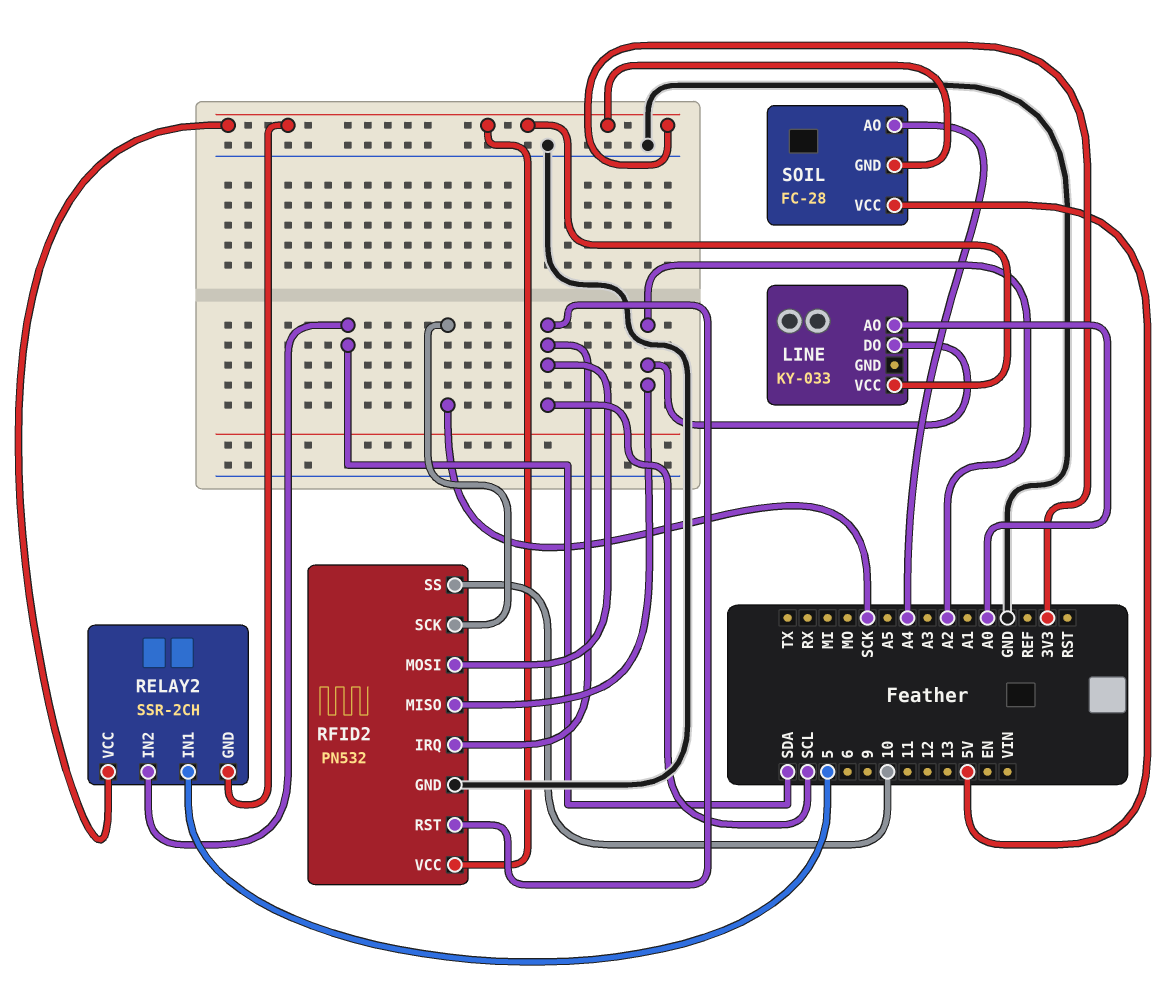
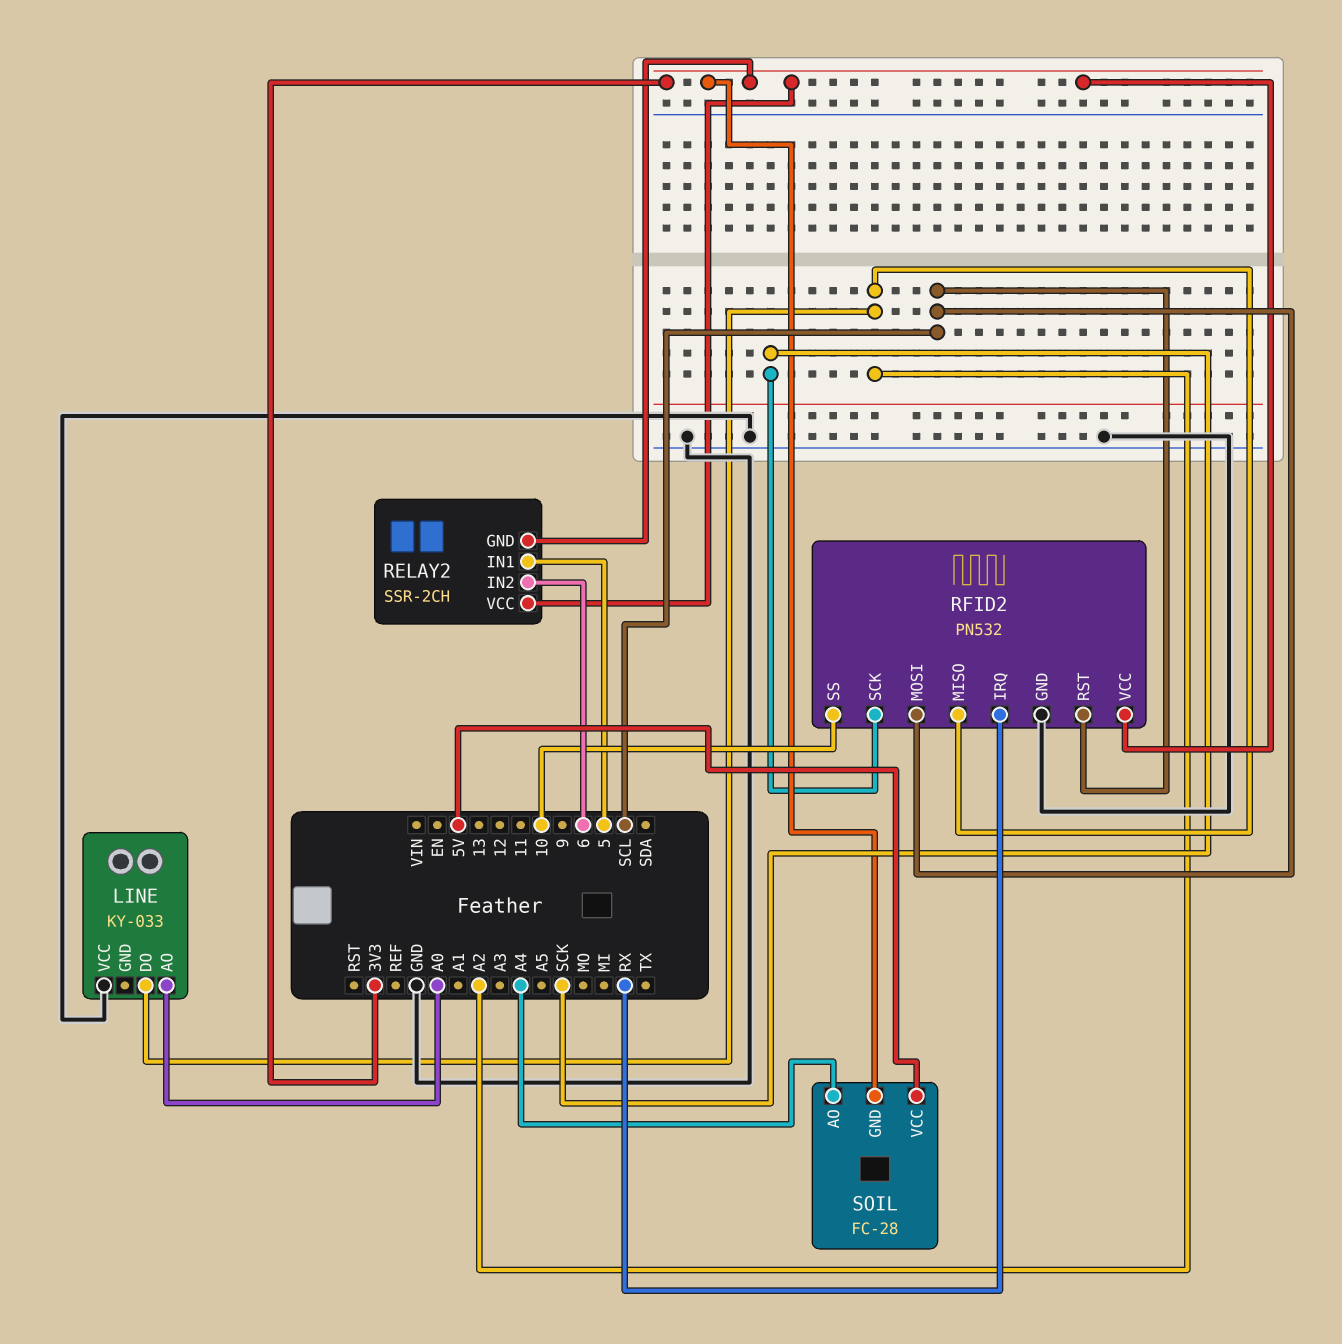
LINE pin VCC: 3V3 -> GND
RELAY2 pin IN2: SDA -> 6
RFID2 pin IRQ: SCL -> RX

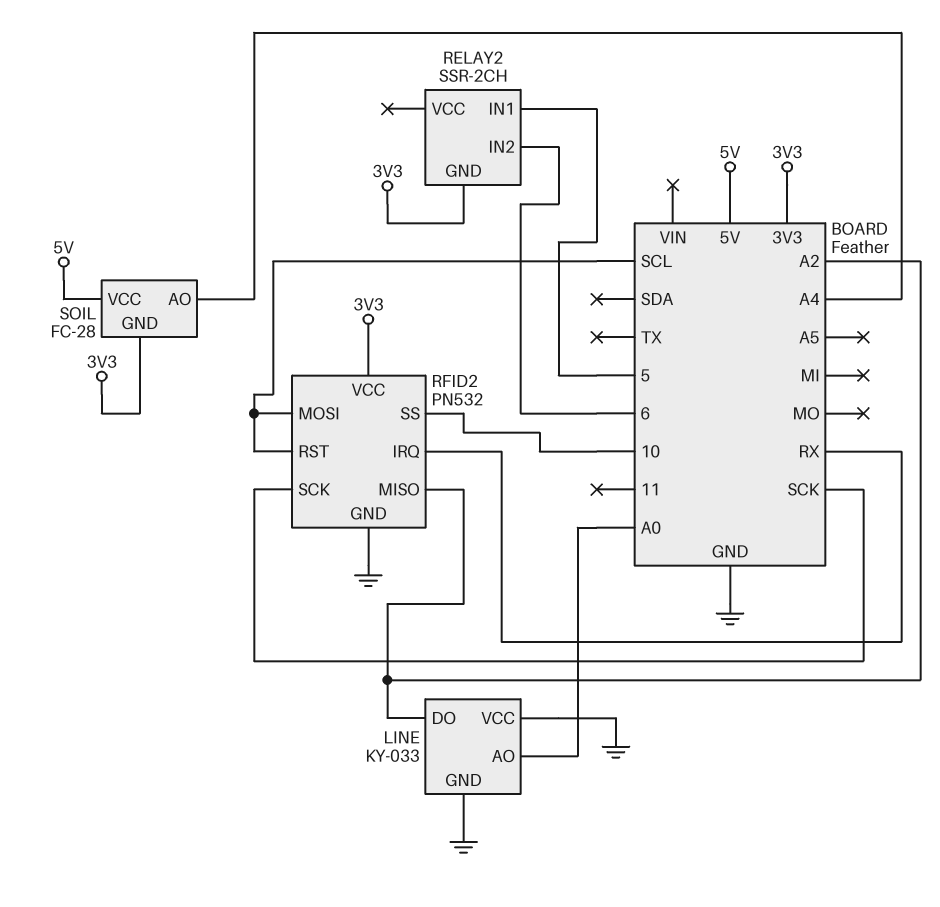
LINE pin GND: none -> GND
RELAY2 pin VCC: 3V3 -> none

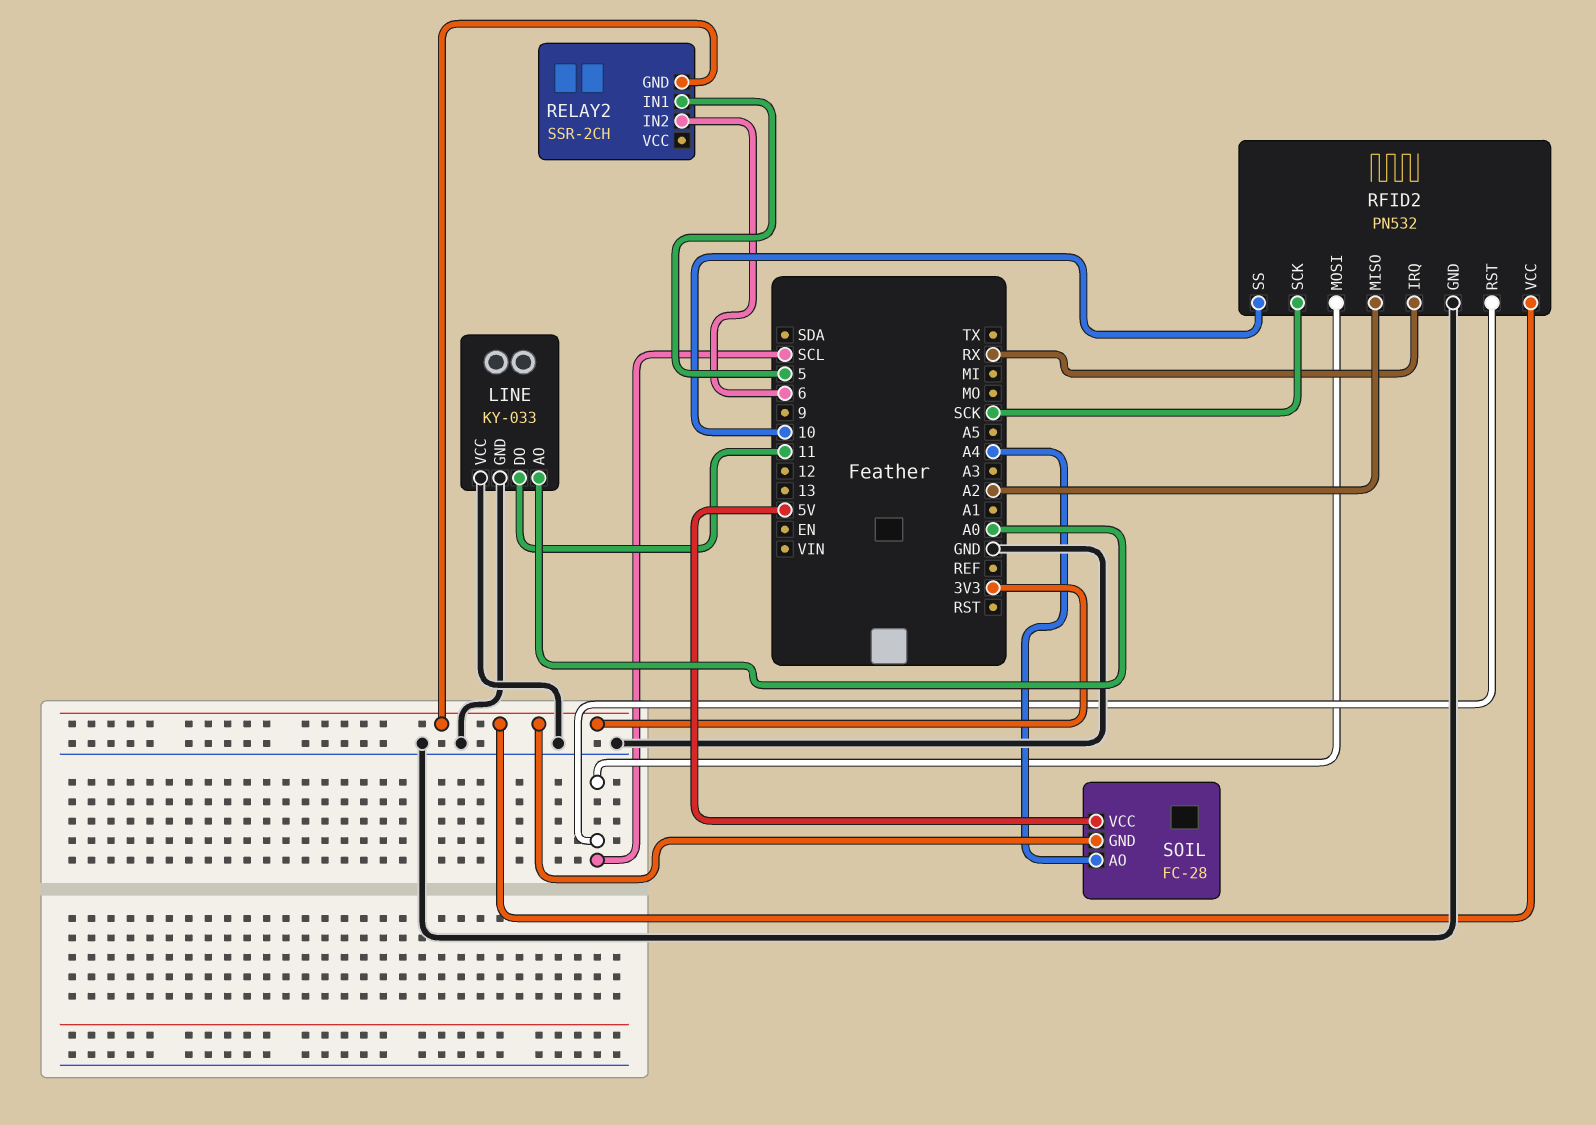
LINE pin DO: A2 -> 11

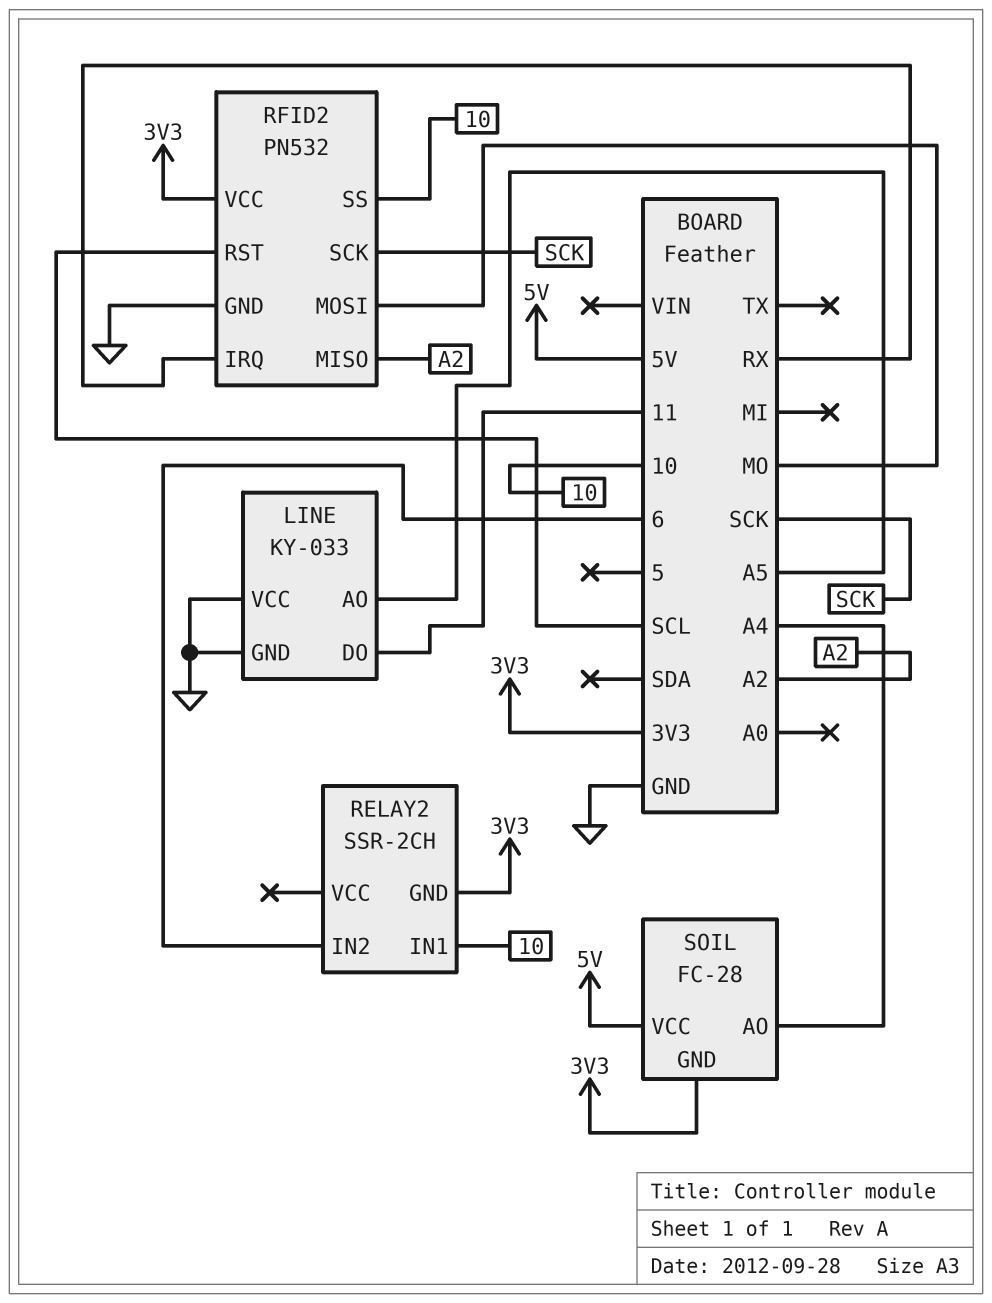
LINE pin AO: A0 -> A5
RELAY2 pin IN1: 5 -> 10
RFID2 pin MOSI: SCL -> MO

